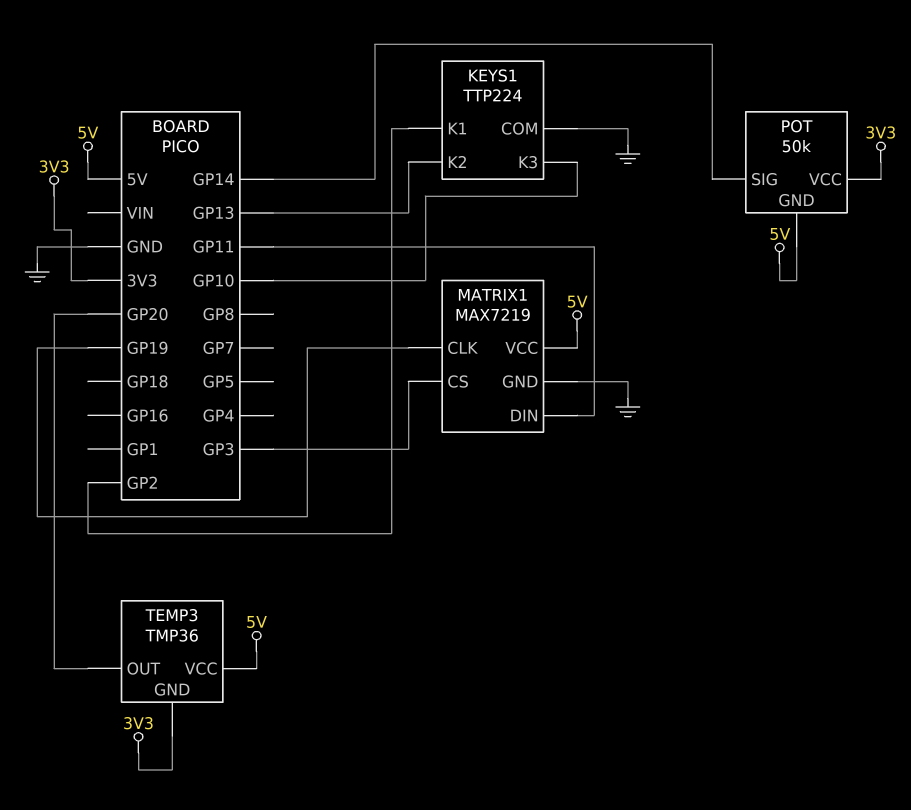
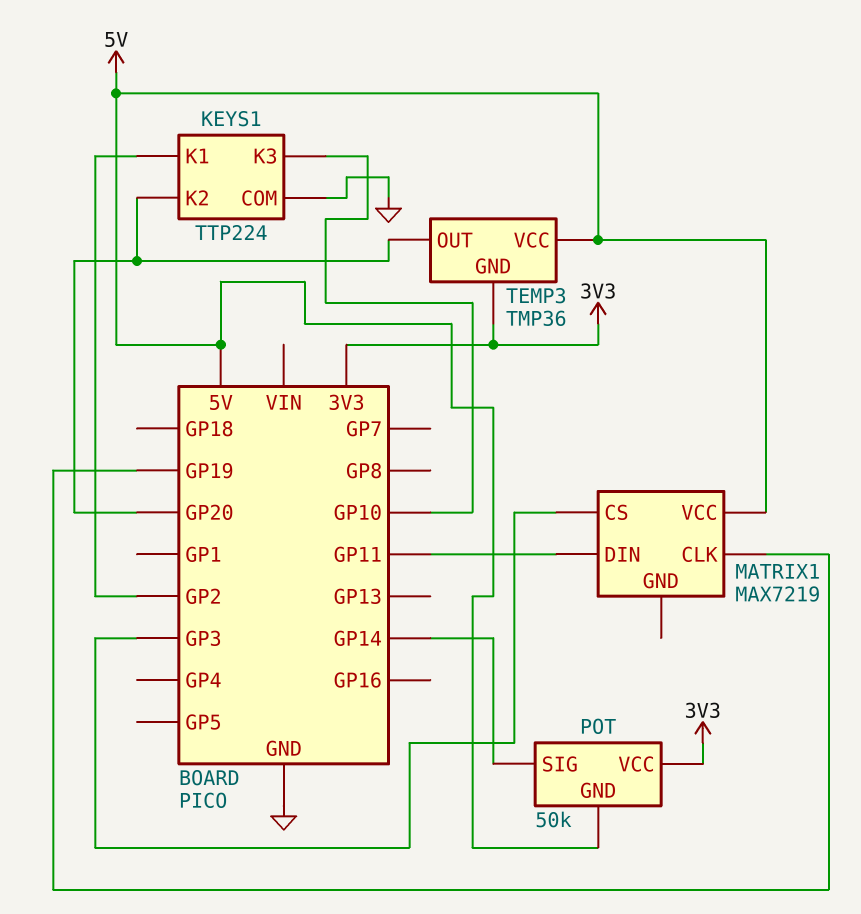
KEYS1 pin K2: GP13 -> GP20
MATRIX1 pin GND: GND -> none

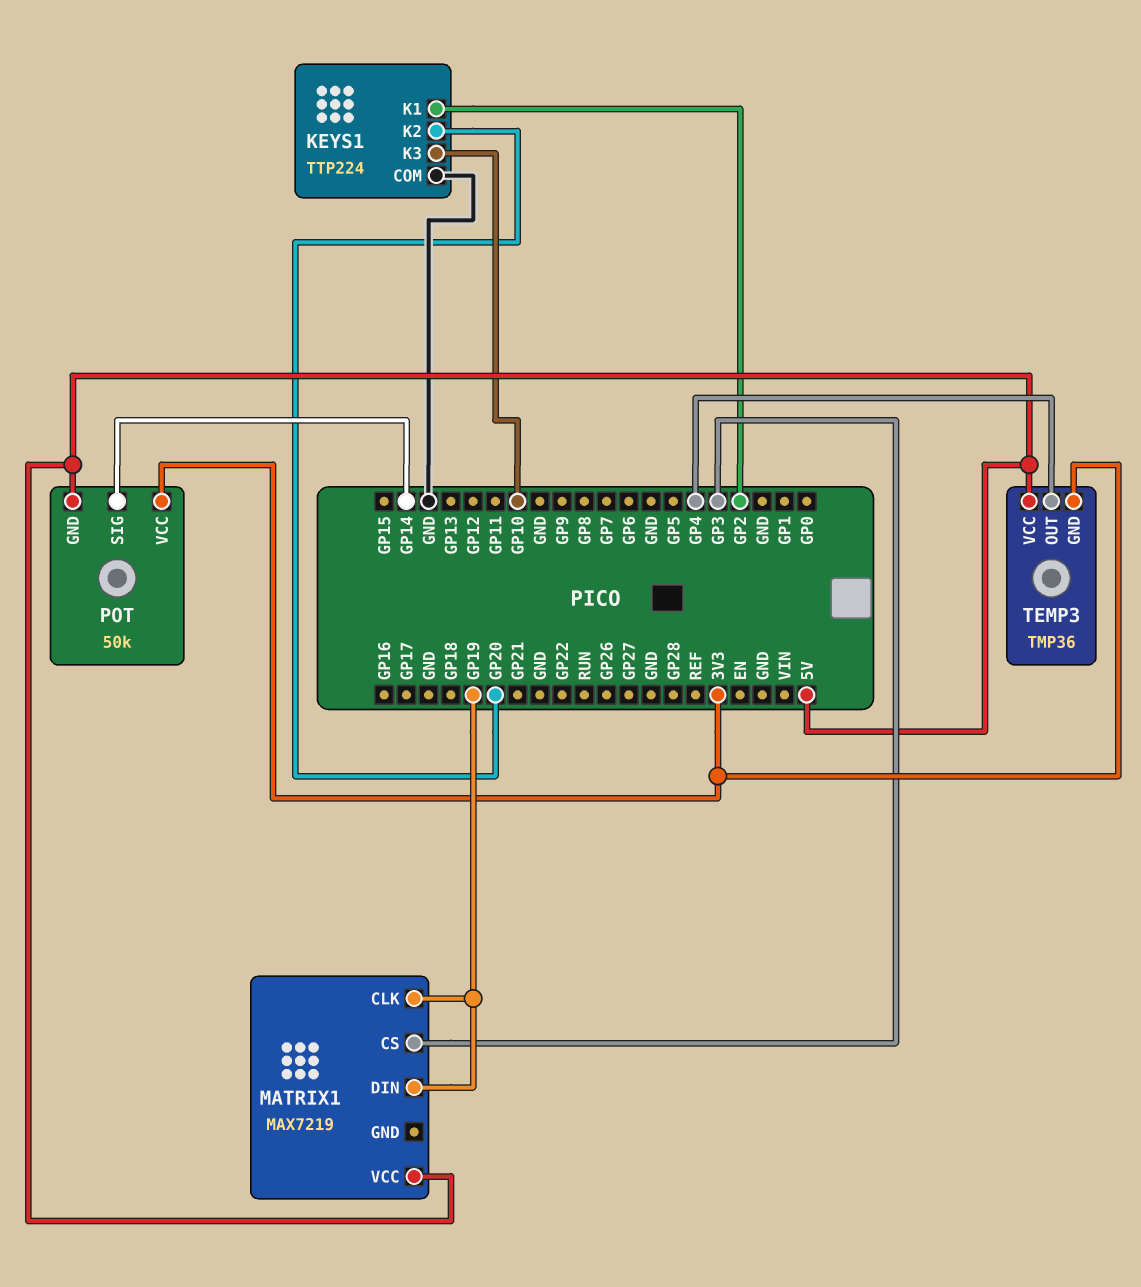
MATRIX1 pin DIN: GP11 -> GP19
TEMP3 pin OUT: GP20 -> GP4

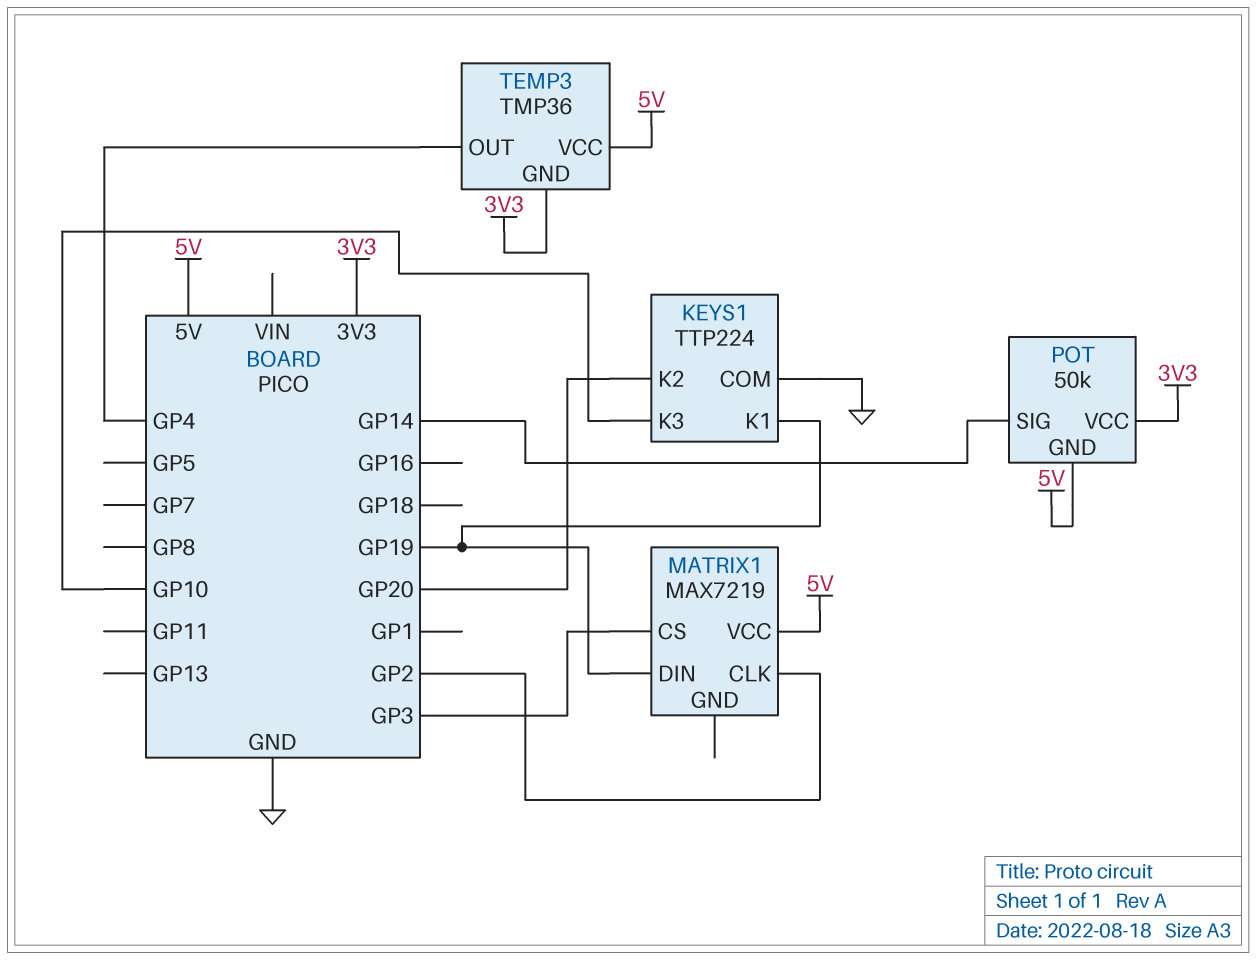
KEYS1 pin K1: GP2 -> GP19
MATRIX1 pin CLK: GP19 -> GP2

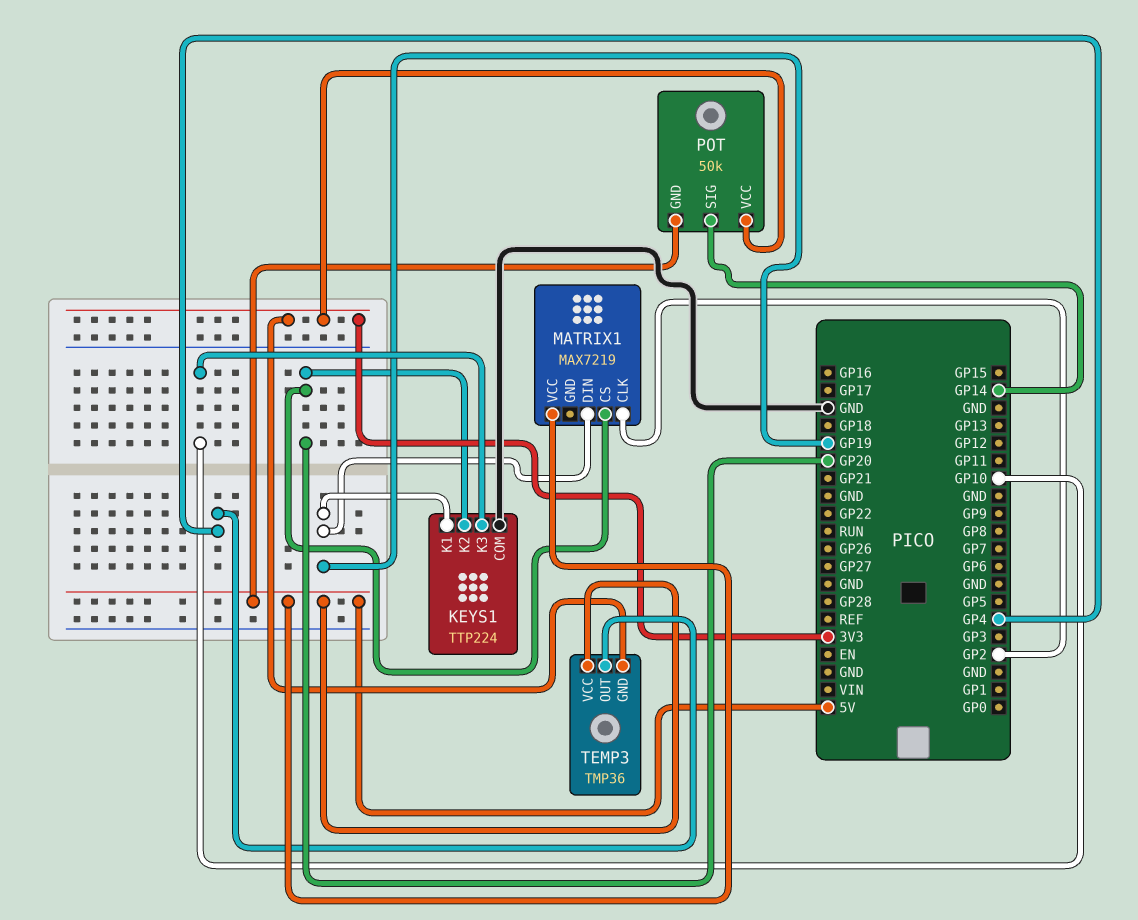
MATRIX1 pin CS: GP3 -> GP20

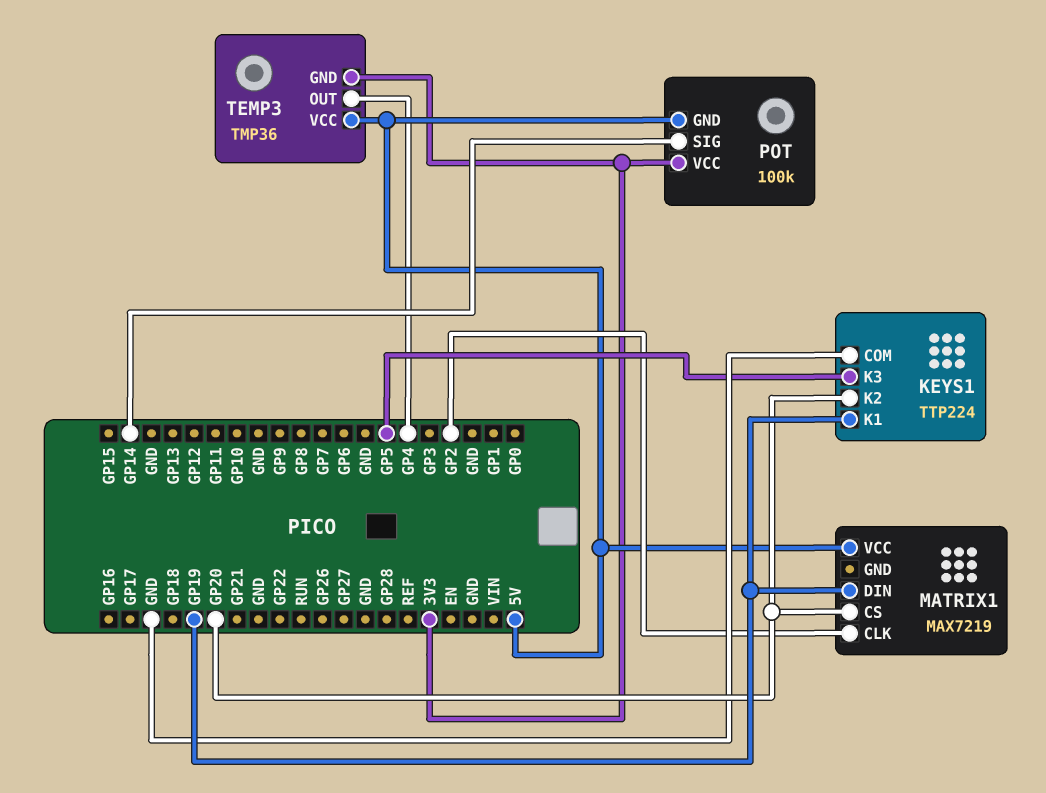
KEYS1 pin K3: GP10 -> GP5
POT: 50k -> 100k

